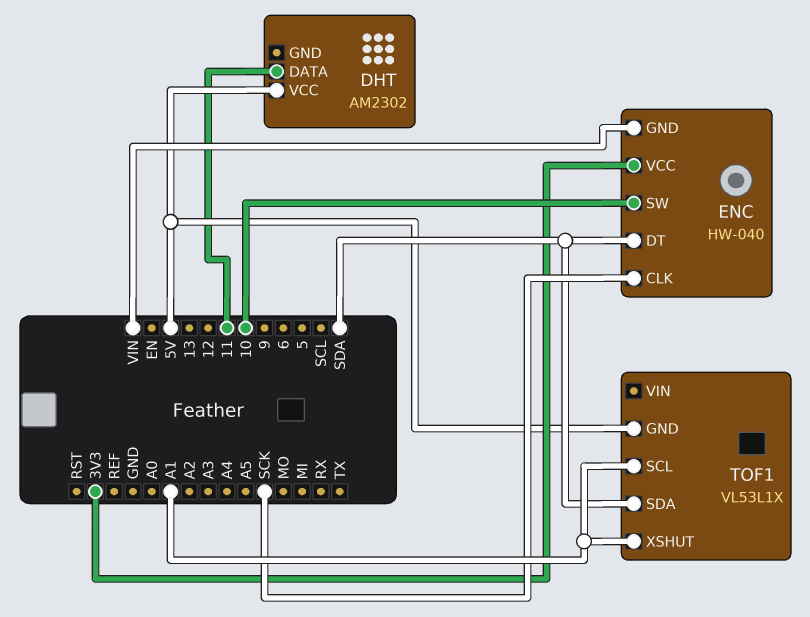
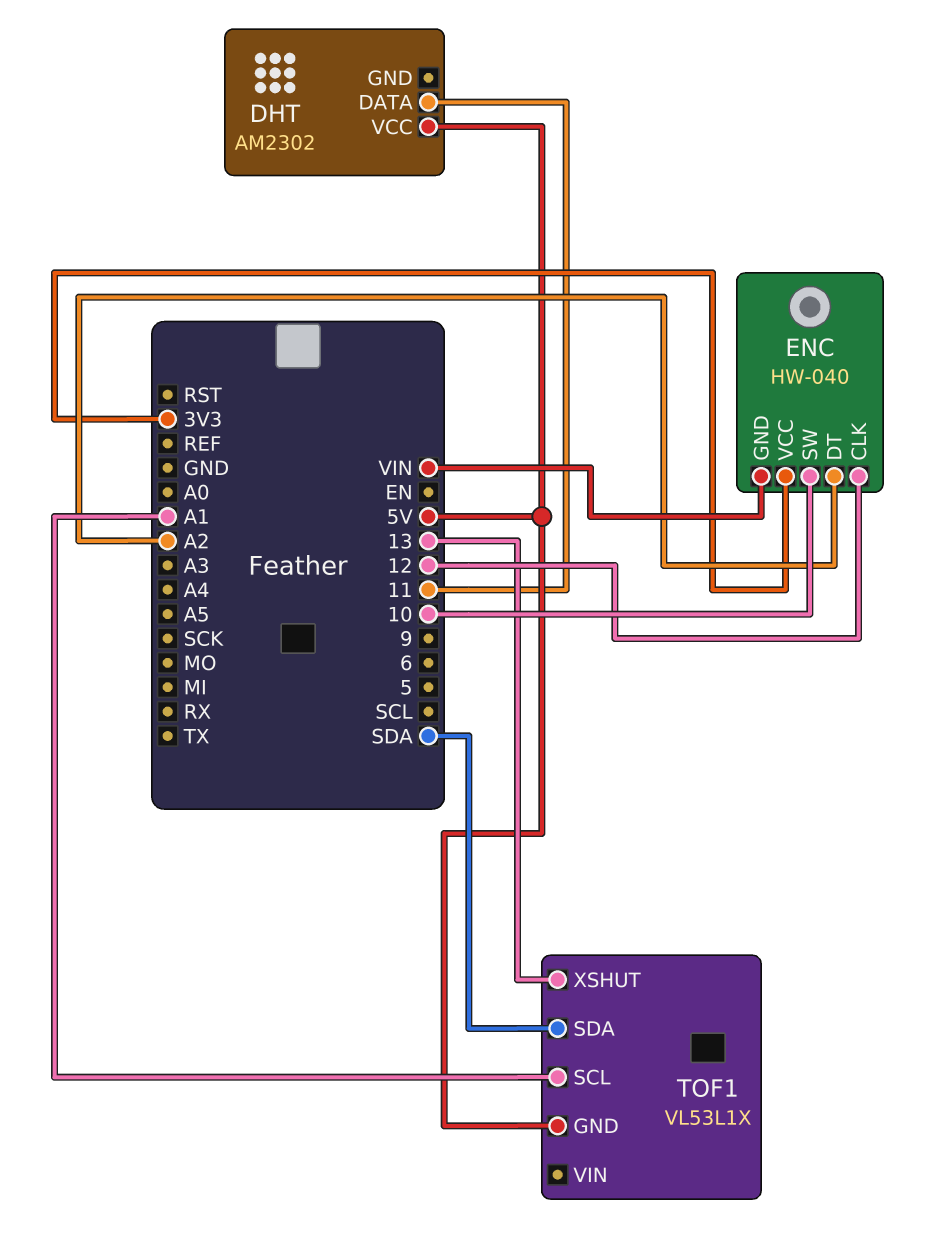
ENC pin CLK: SCK -> 12
ENC pin DT: SDA -> A2
TOF1 pin XSHUT: A1 -> 13

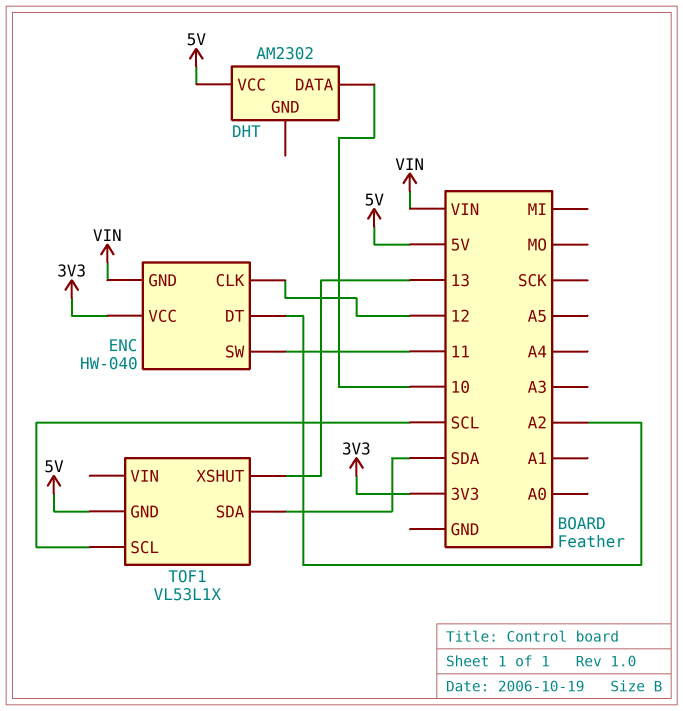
DHT pin DATA: 11 -> 10
ENC pin SW: 10 -> 11
TOF1 pin SCL: A1 -> SCL

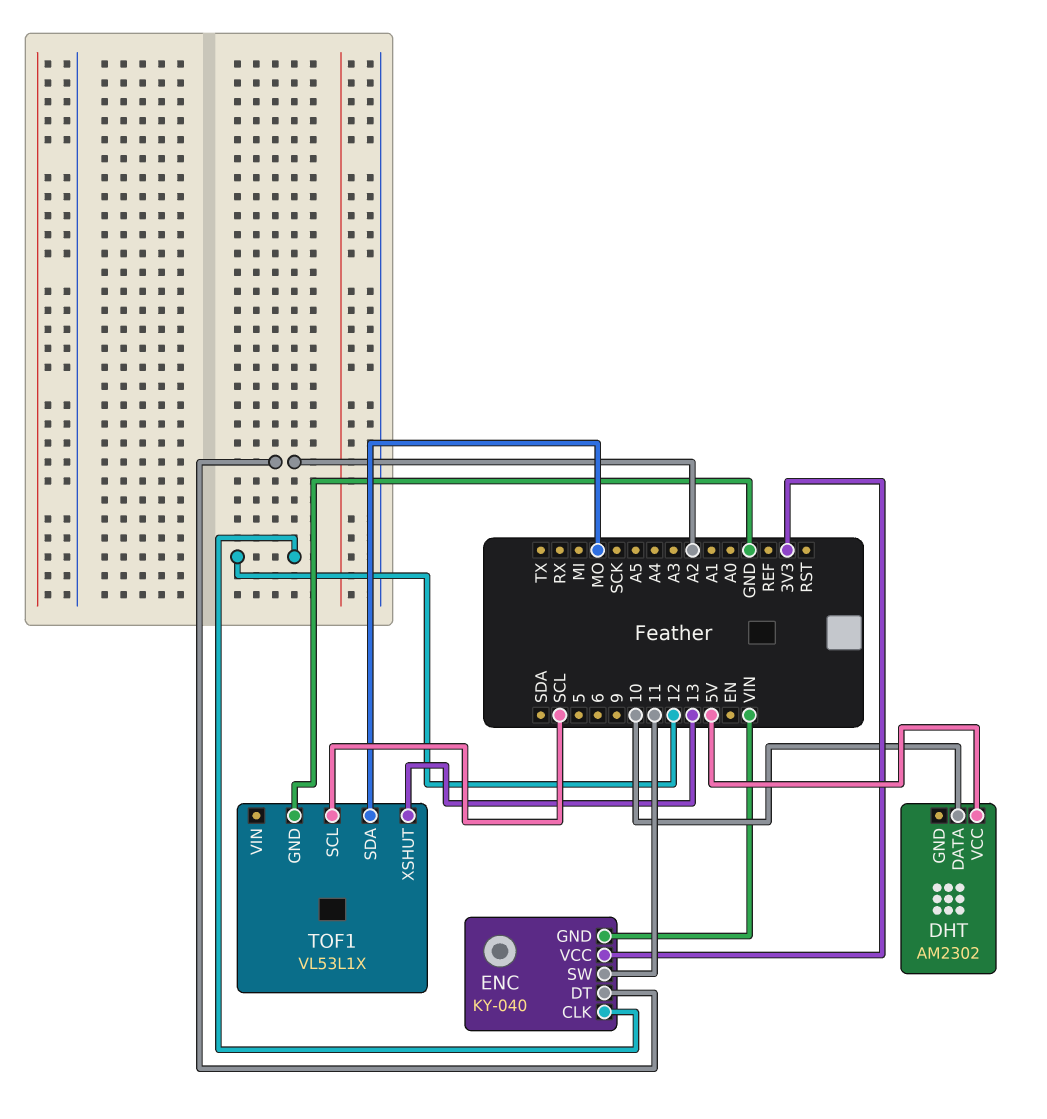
ENC: HW-040 -> KY-040
TOF1 pin GND: 5V -> GND
TOF1 pin SDA: SDA -> MO

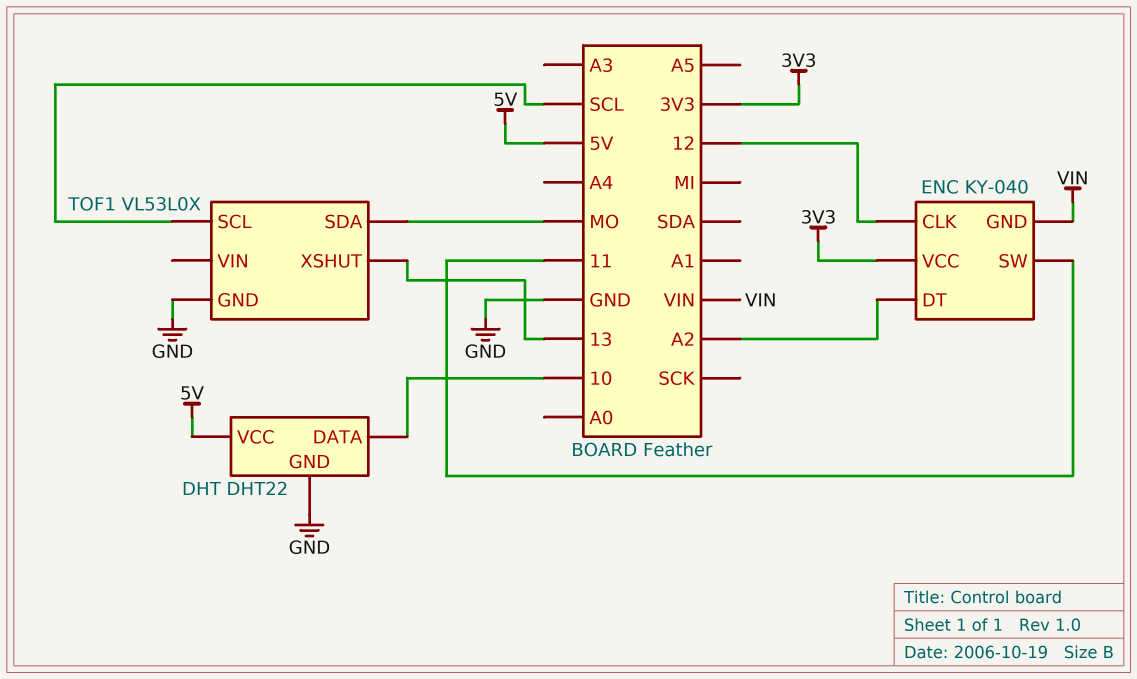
DHT: AM2302 -> DHT22
DHT pin GND: none -> GND
TOF1: VL53L1X -> VL53L0X

